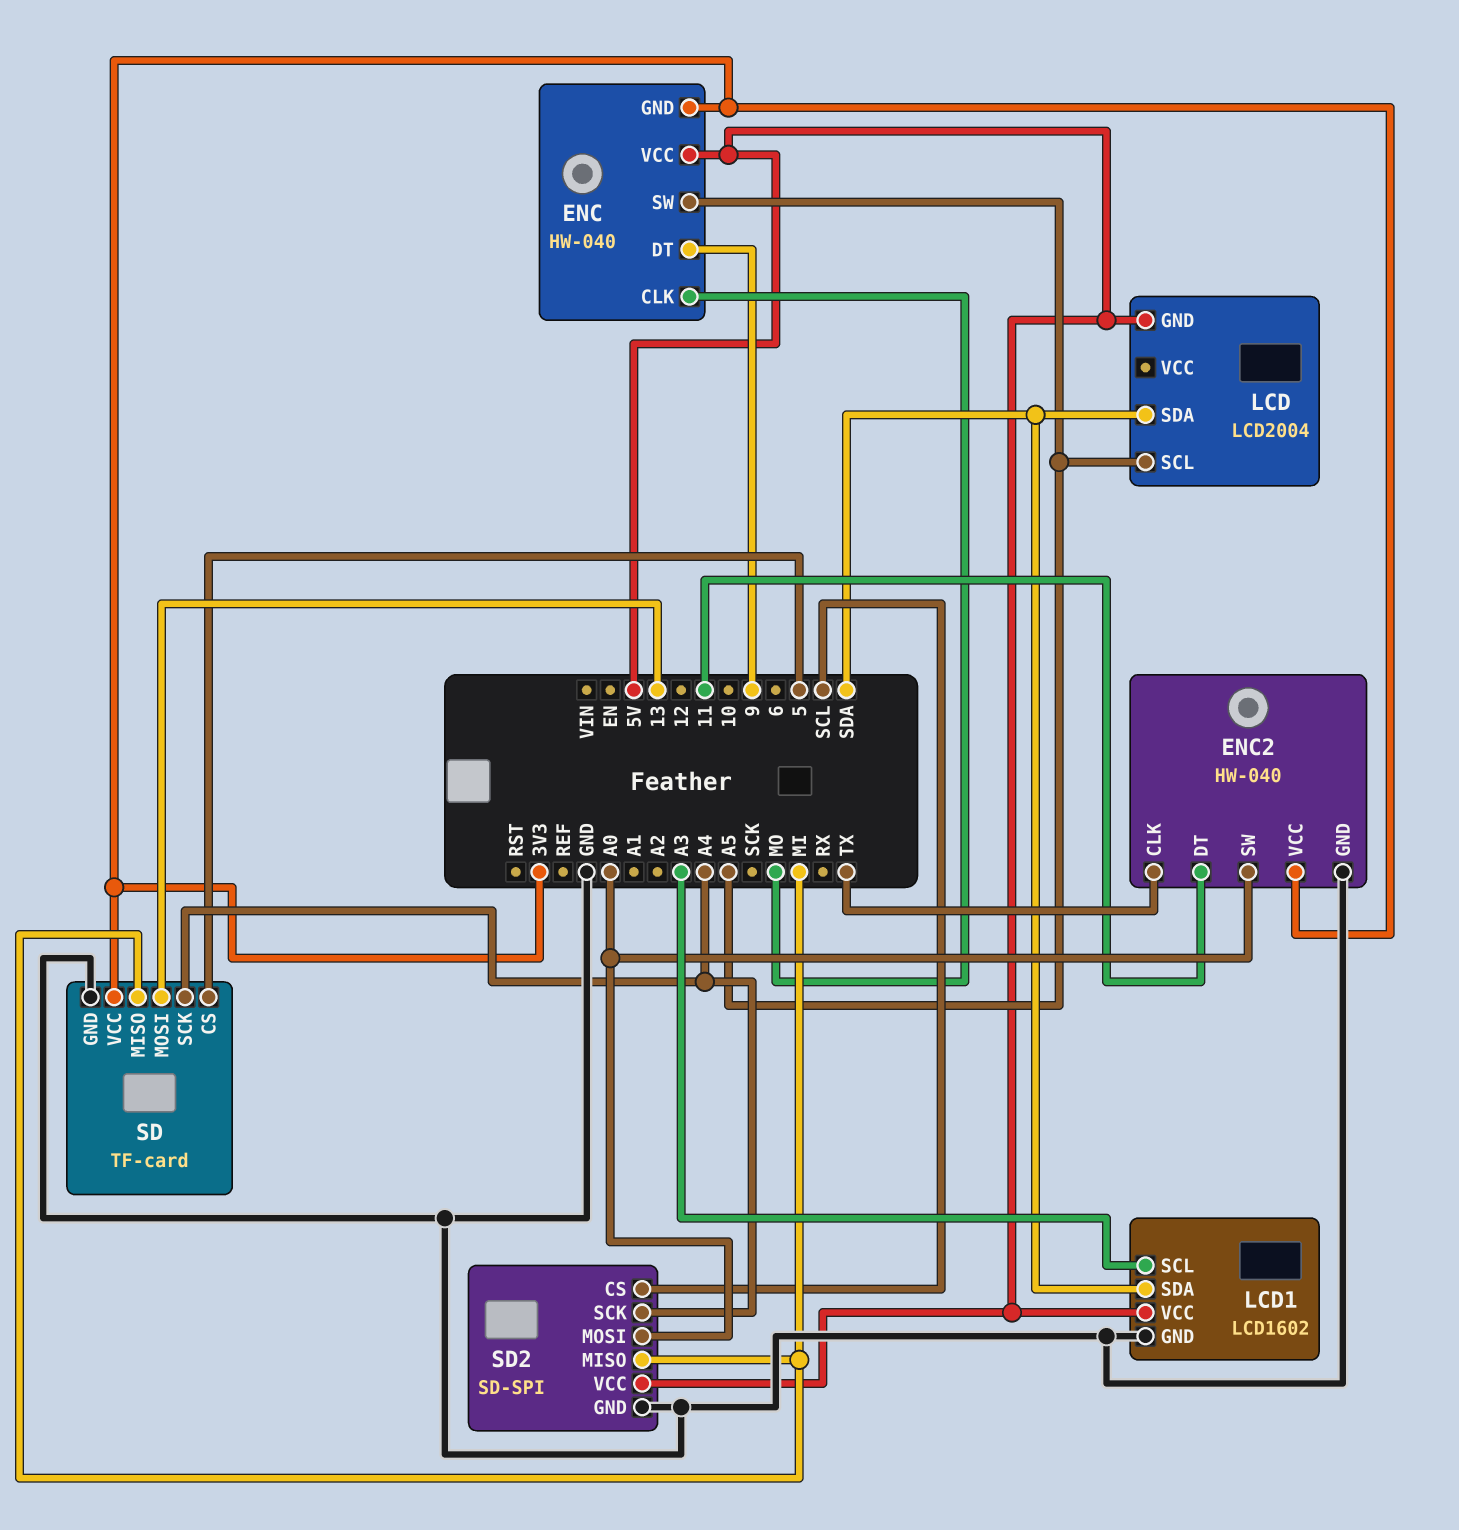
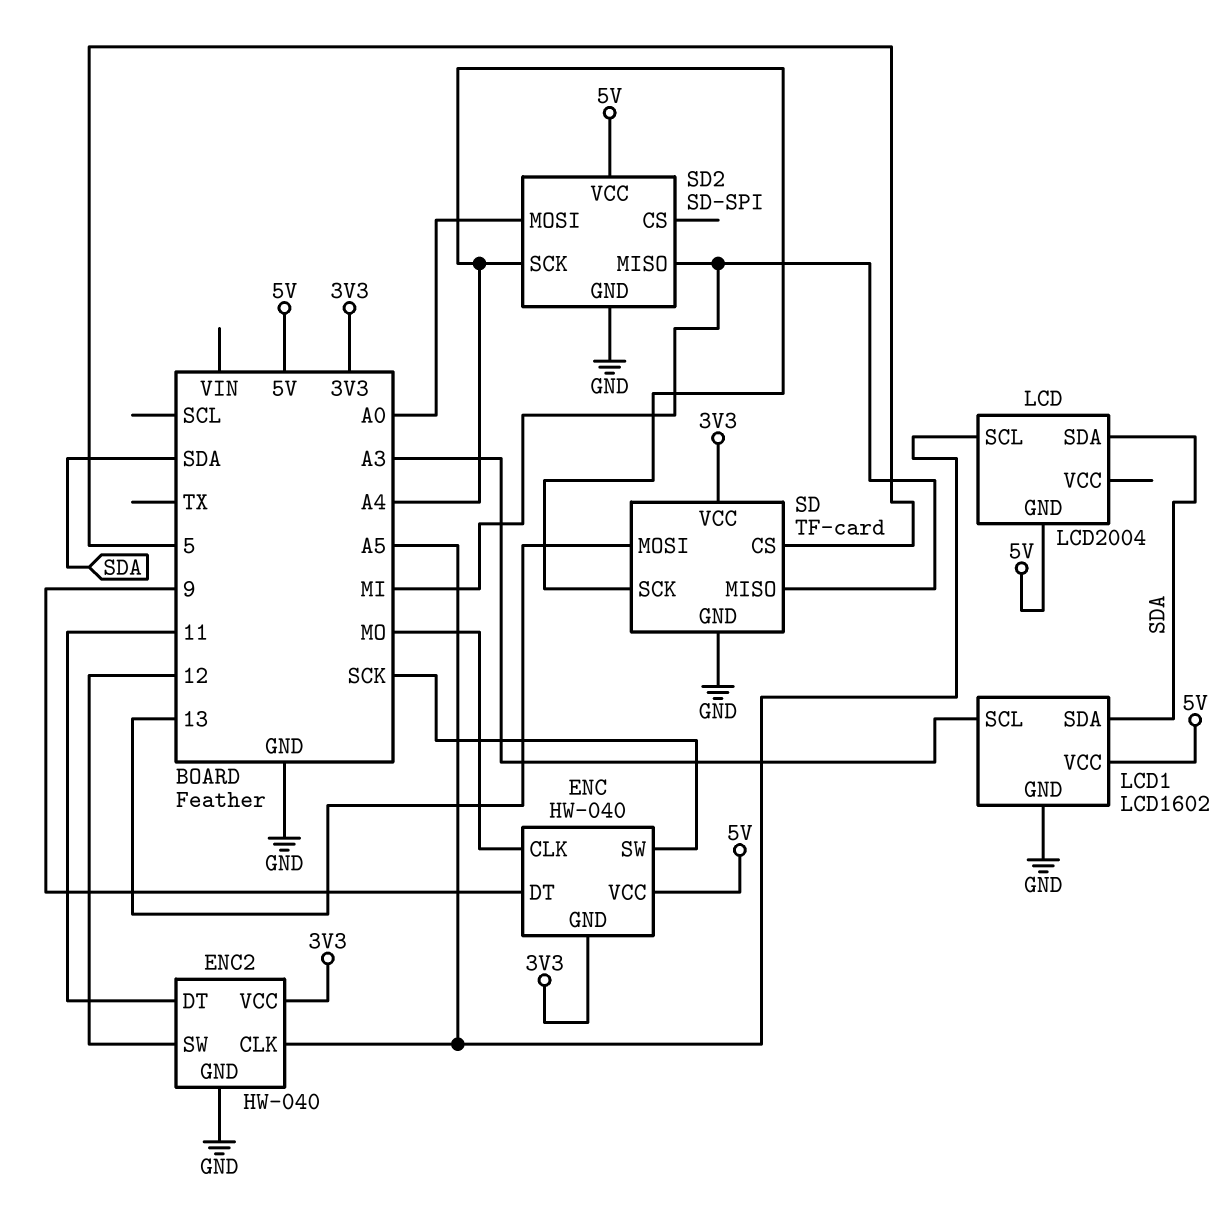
ENC pin SW: A5 -> SCK
ENC2 pin CLK: TX -> A5
ENC2 pin SW: A0 -> 12
SD2 pin CS: SCL -> none

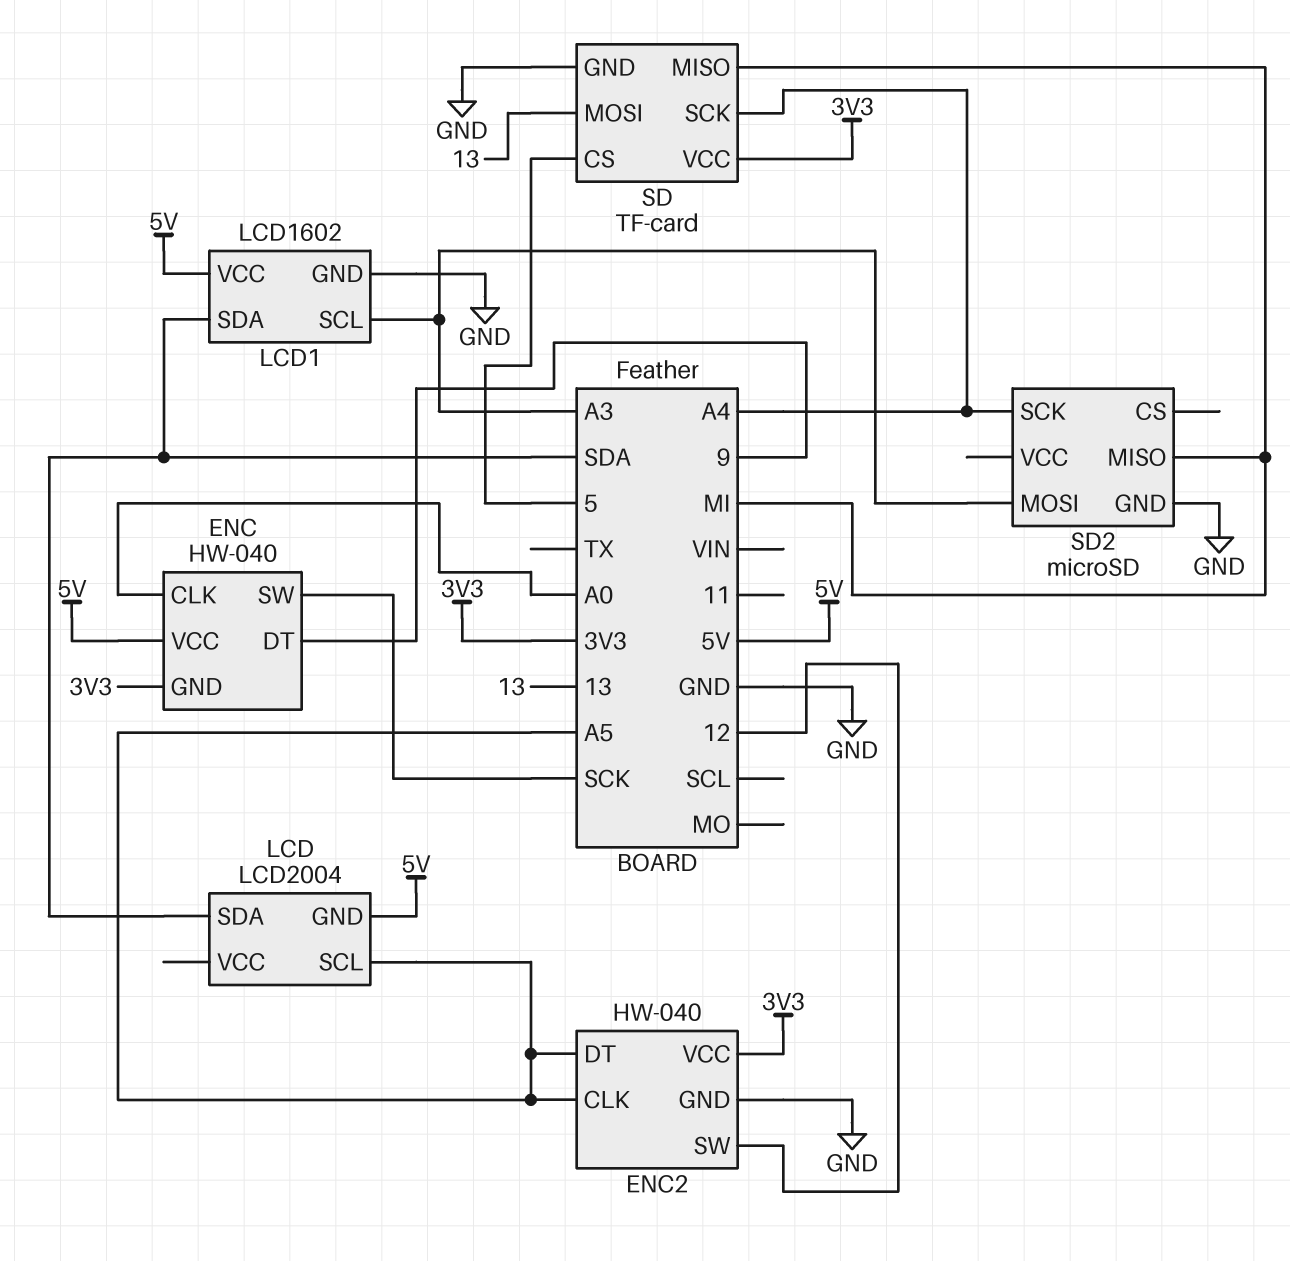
ENC pin CLK: MO -> A0
ENC2 pin DT: 11 -> A5
SD2: SD-SPI -> microSD
SD2 pin MOSI: A0 -> A3
SD2 pin VCC: 5V -> none

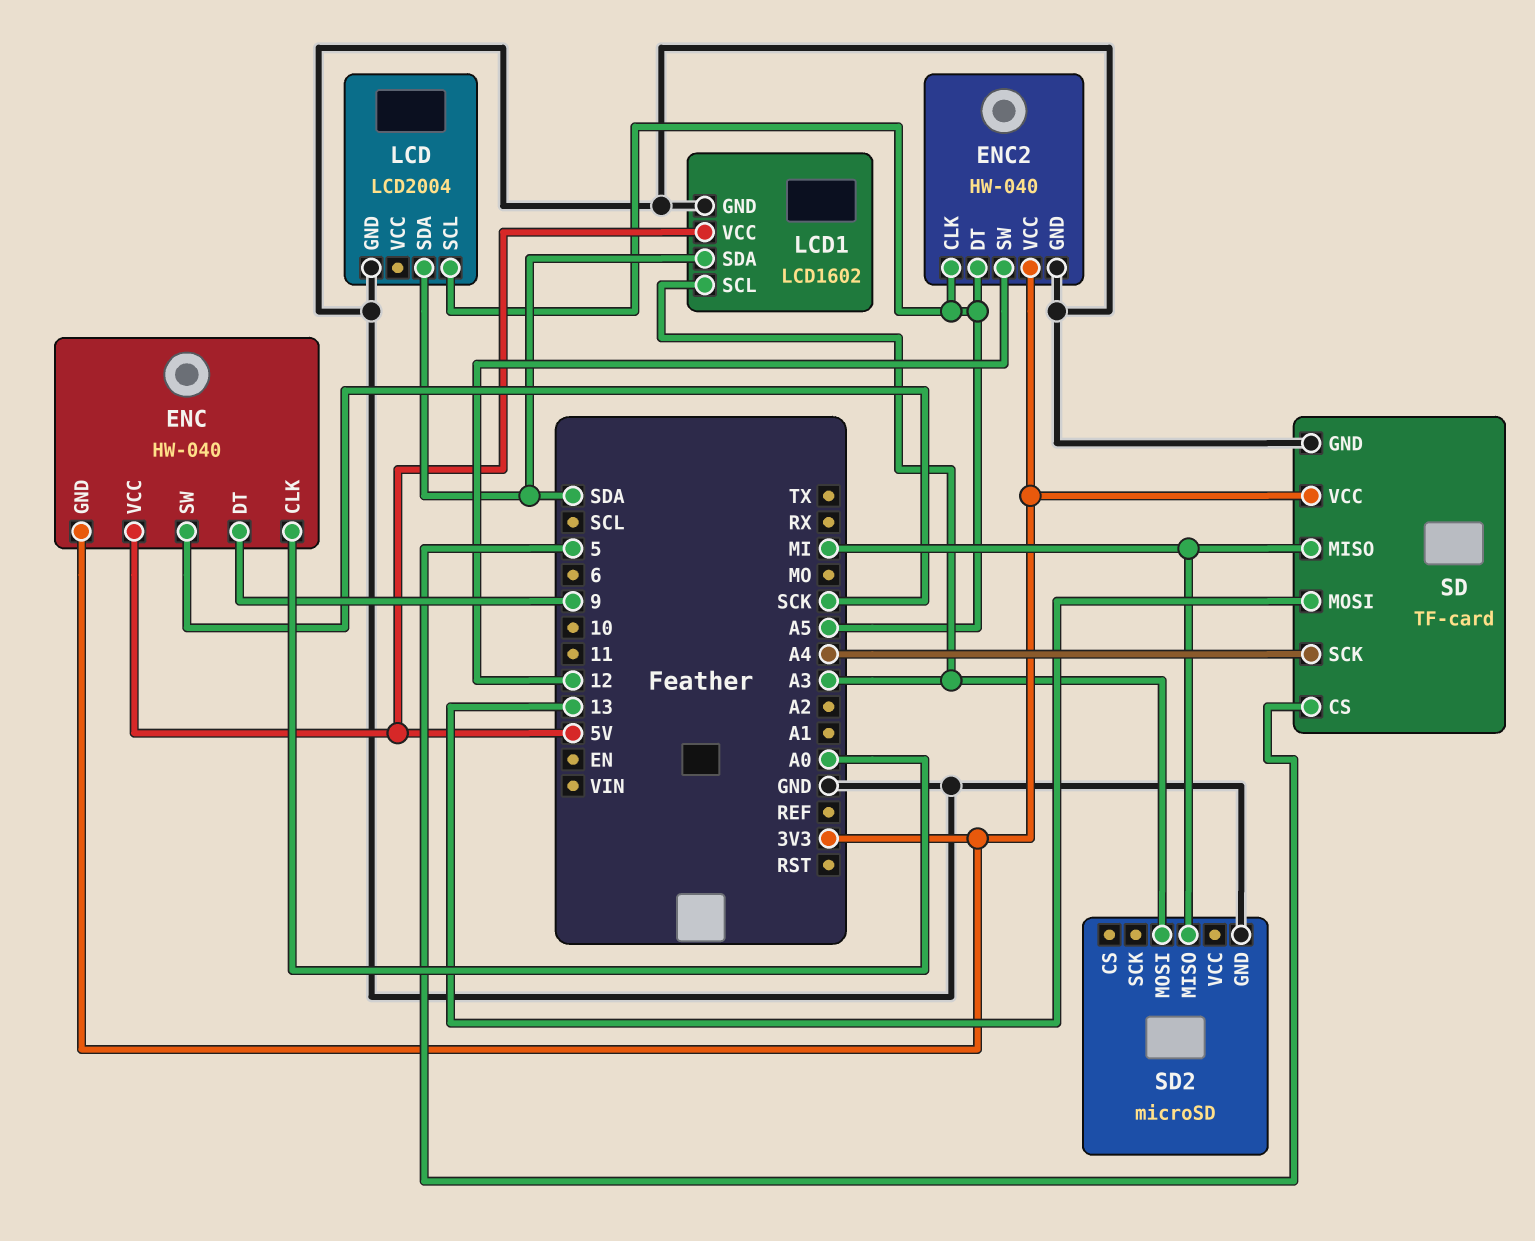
LCD pin GND: 5V -> GND
SD2 pin SCK: A4 -> none

